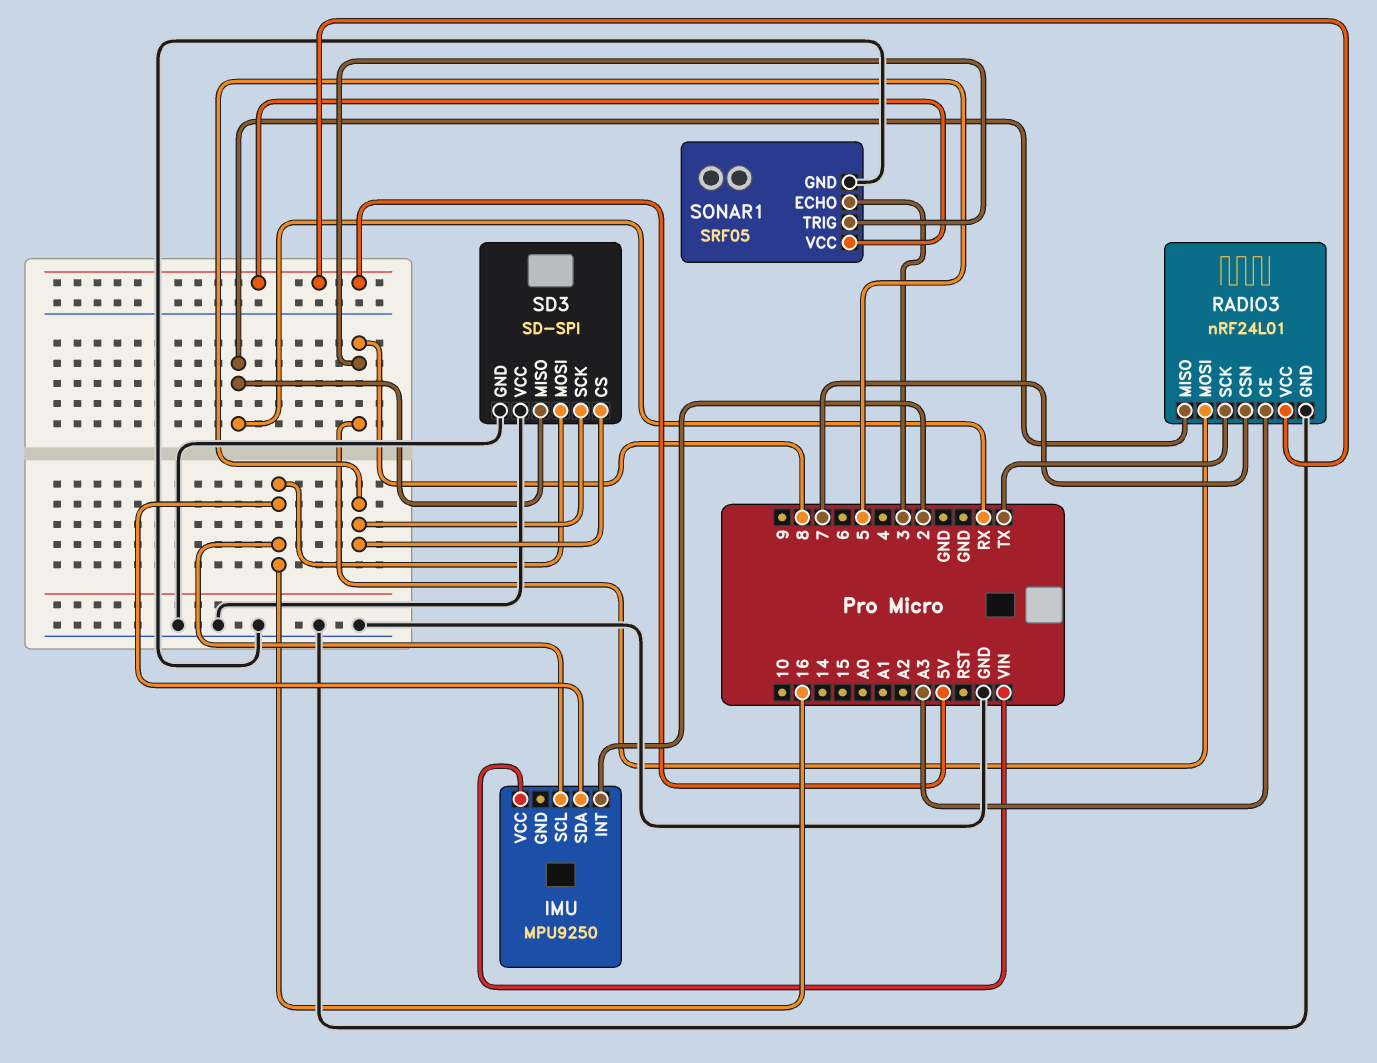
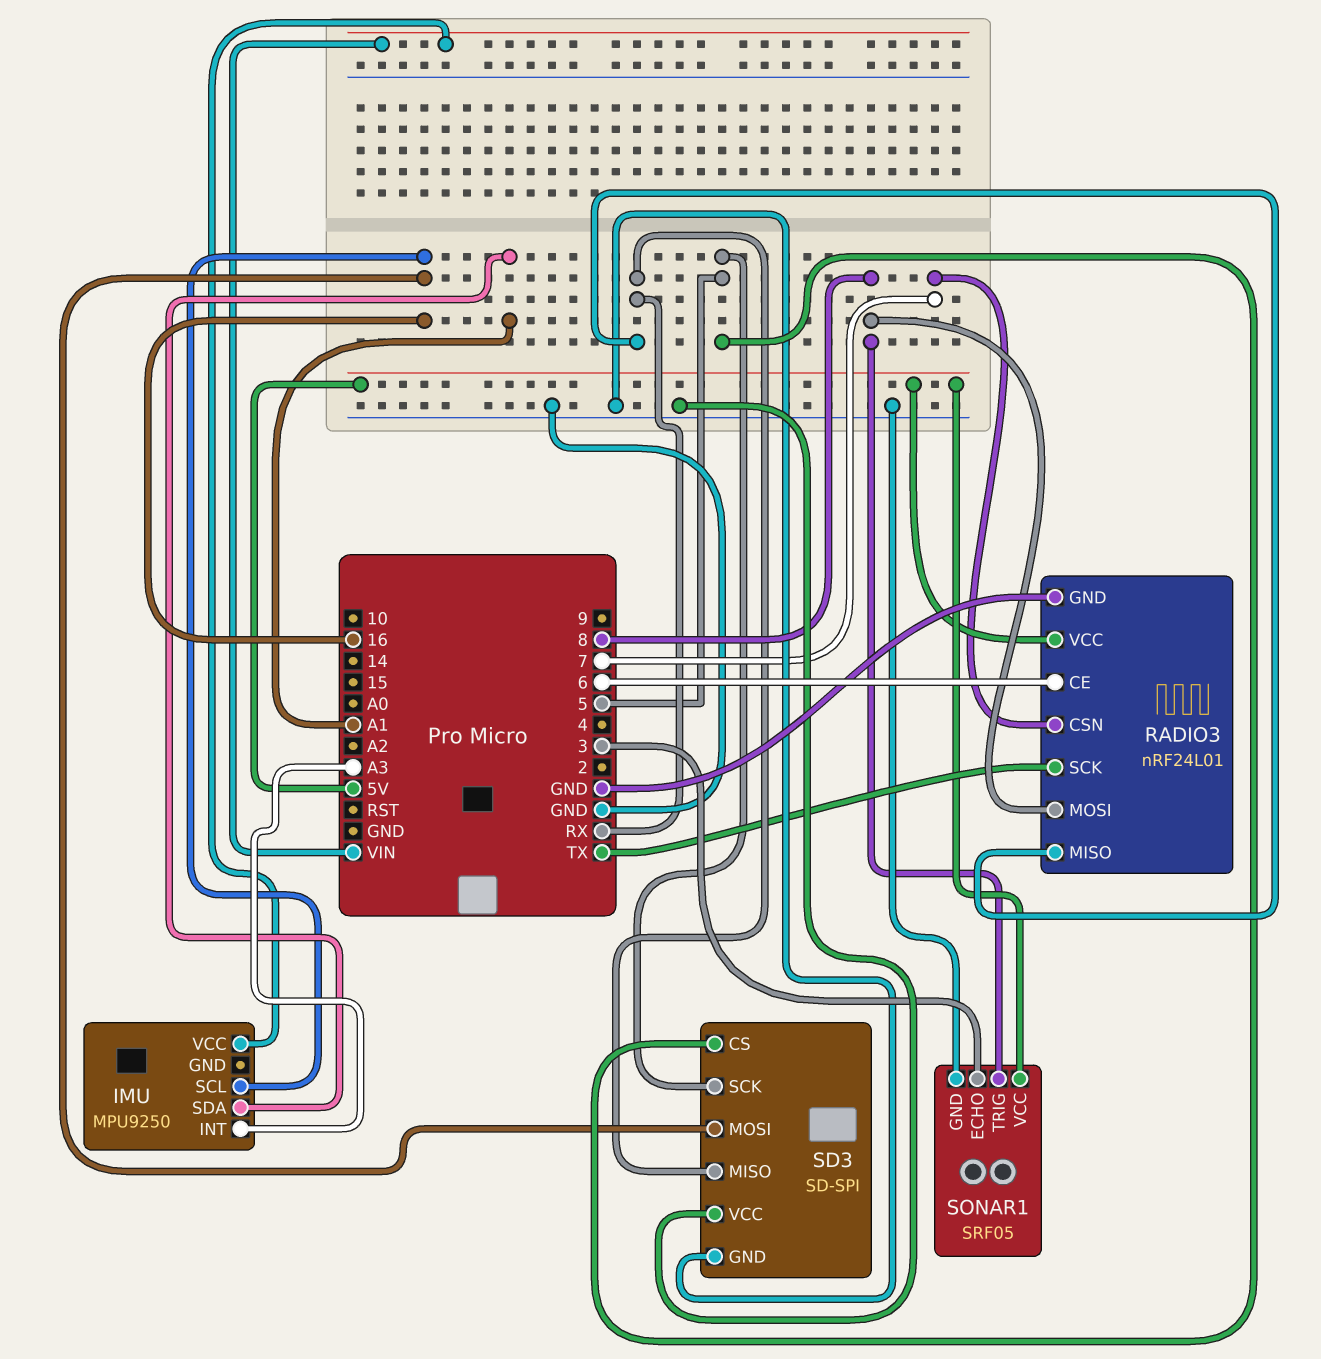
IMU pin INT: 2 -> A3
IMU pin SDA: 16 -> A1
RADIO3 pin CE: A3 -> 6

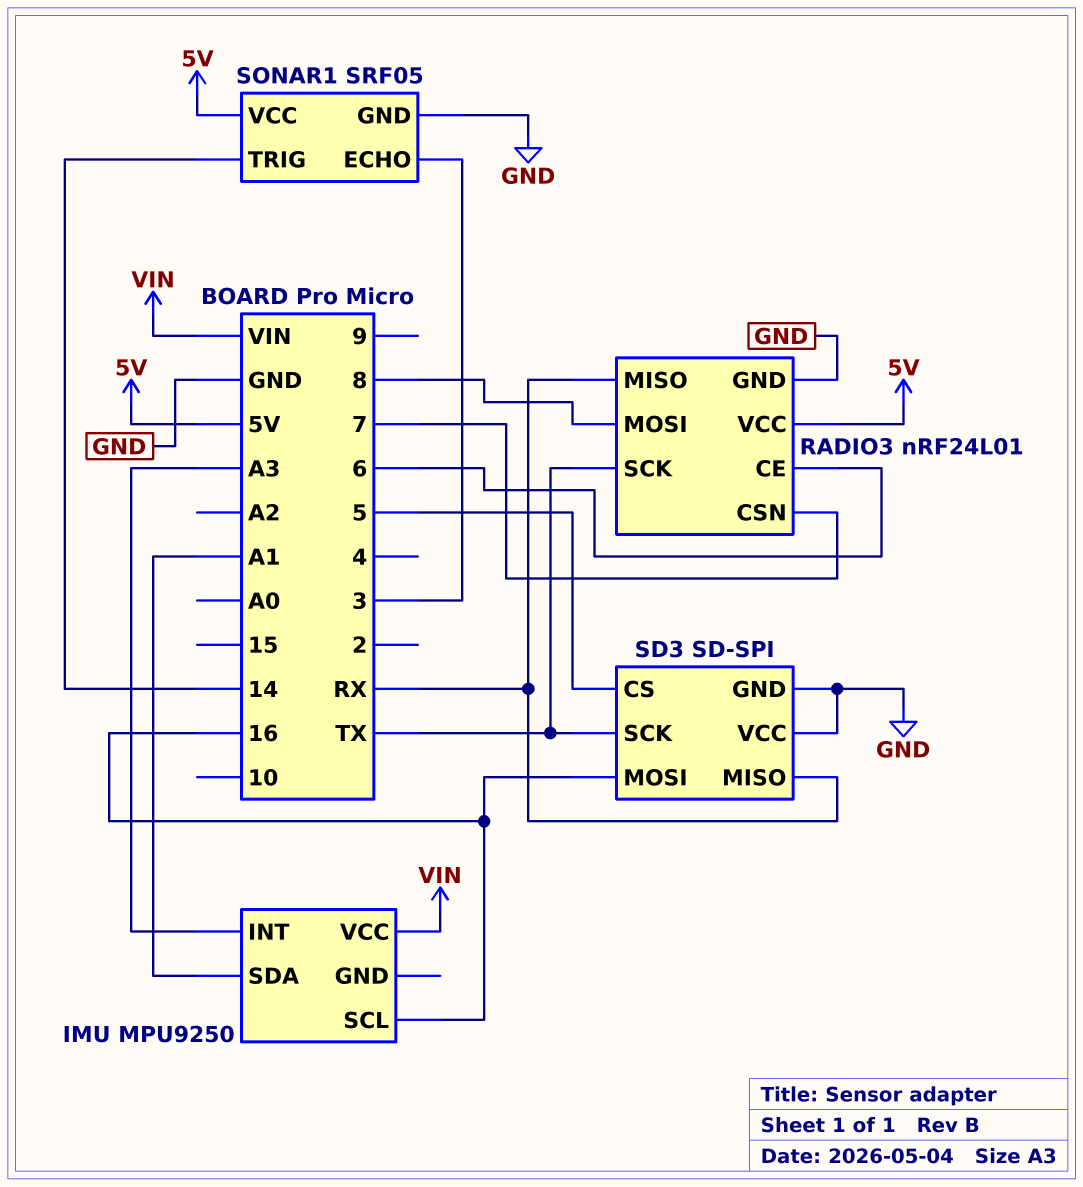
SD3 pin SCK: 5 -> TX
SONAR1 pin TRIG: 8 -> 14

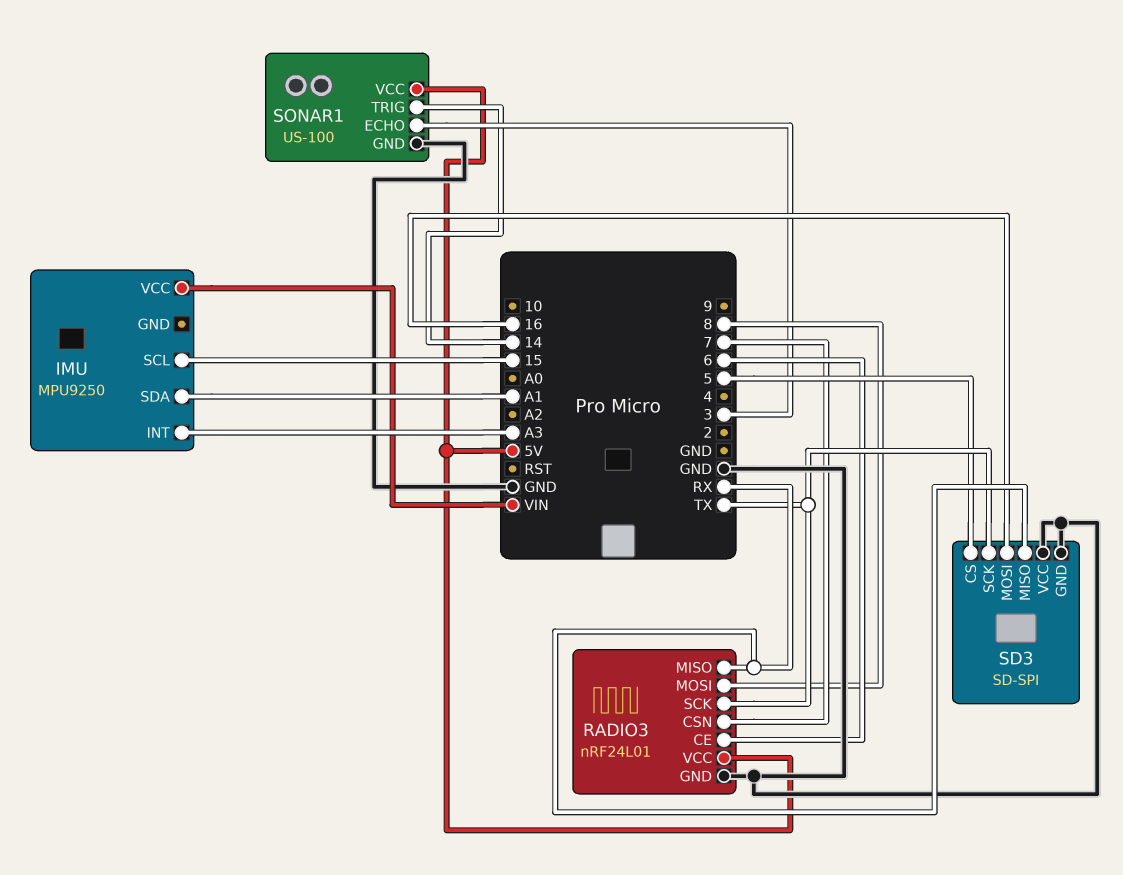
IMU pin SCL: 16 -> 15
SONAR1: SRF05 -> US-100

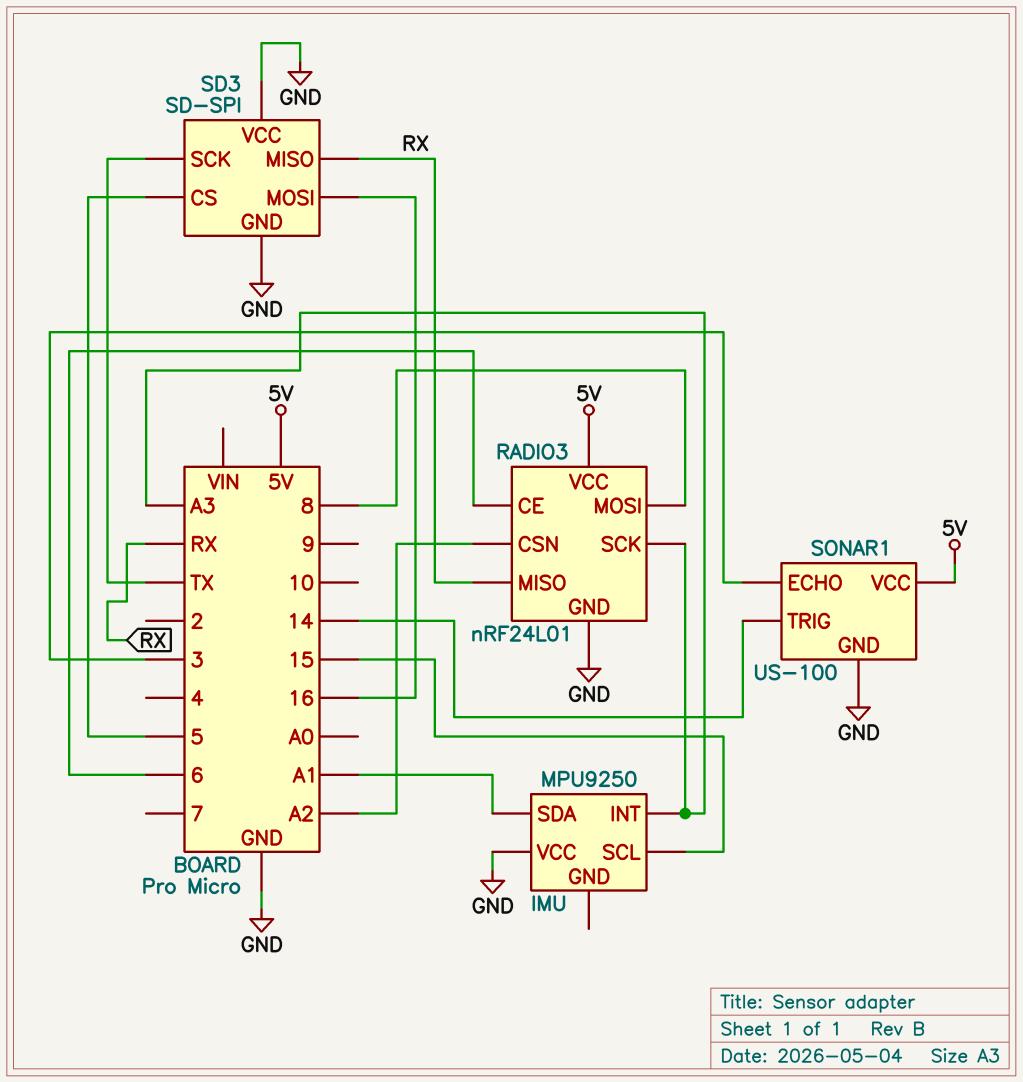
IMU pin VCC: VIN -> GND
RADIO3 pin CSN: 7 -> A2
RADIO3 pin SCK: TX -> A3

